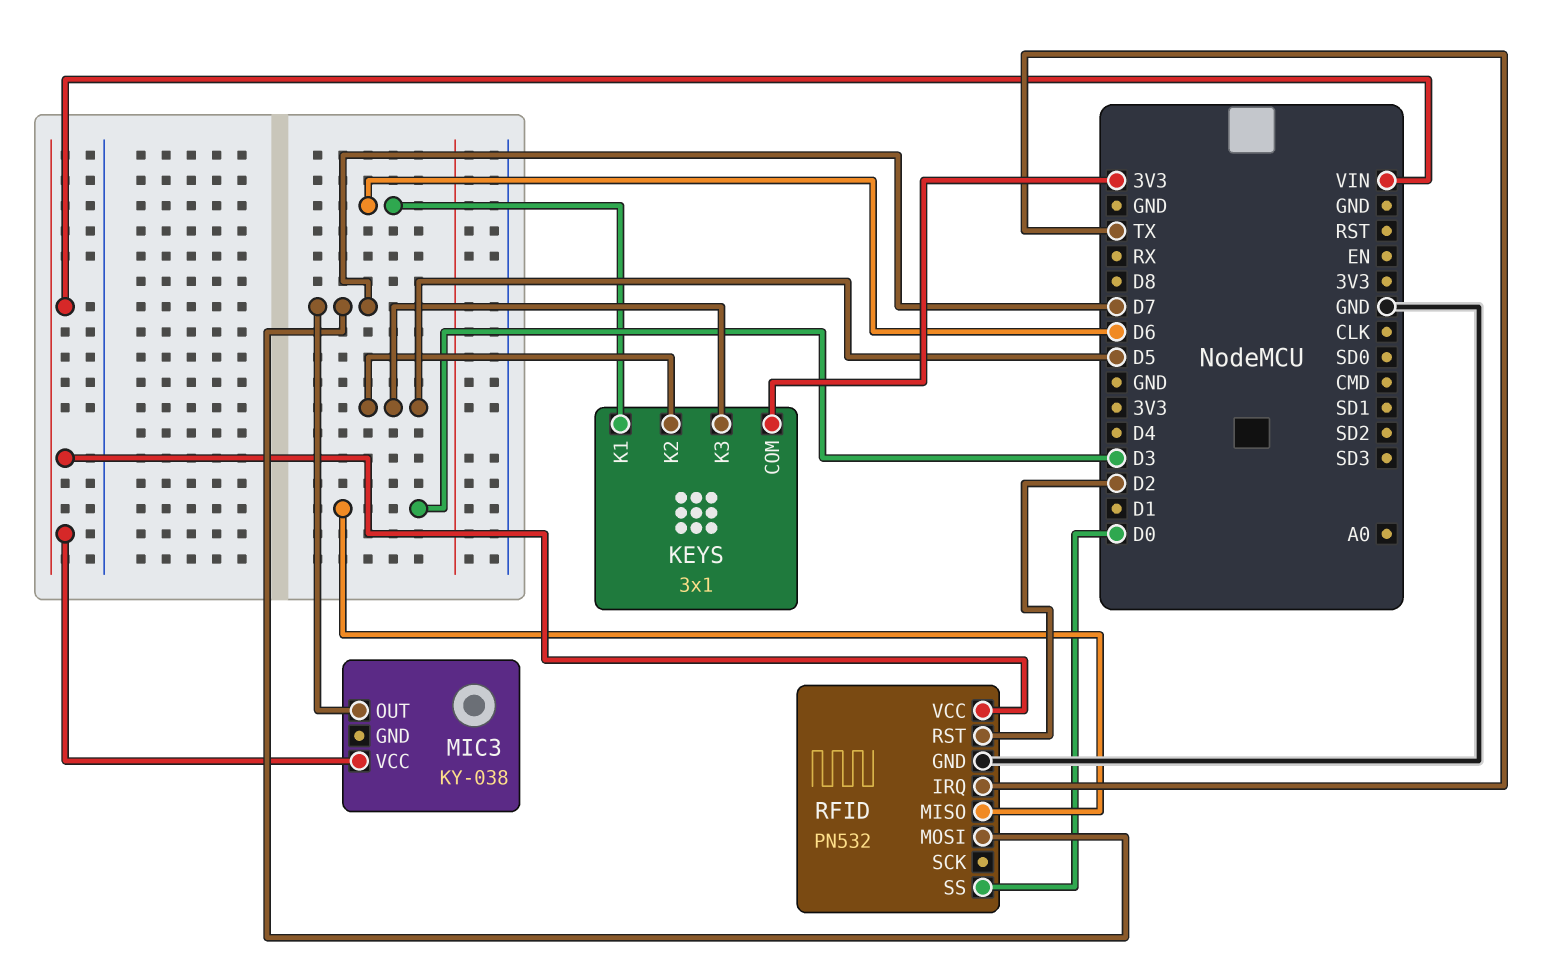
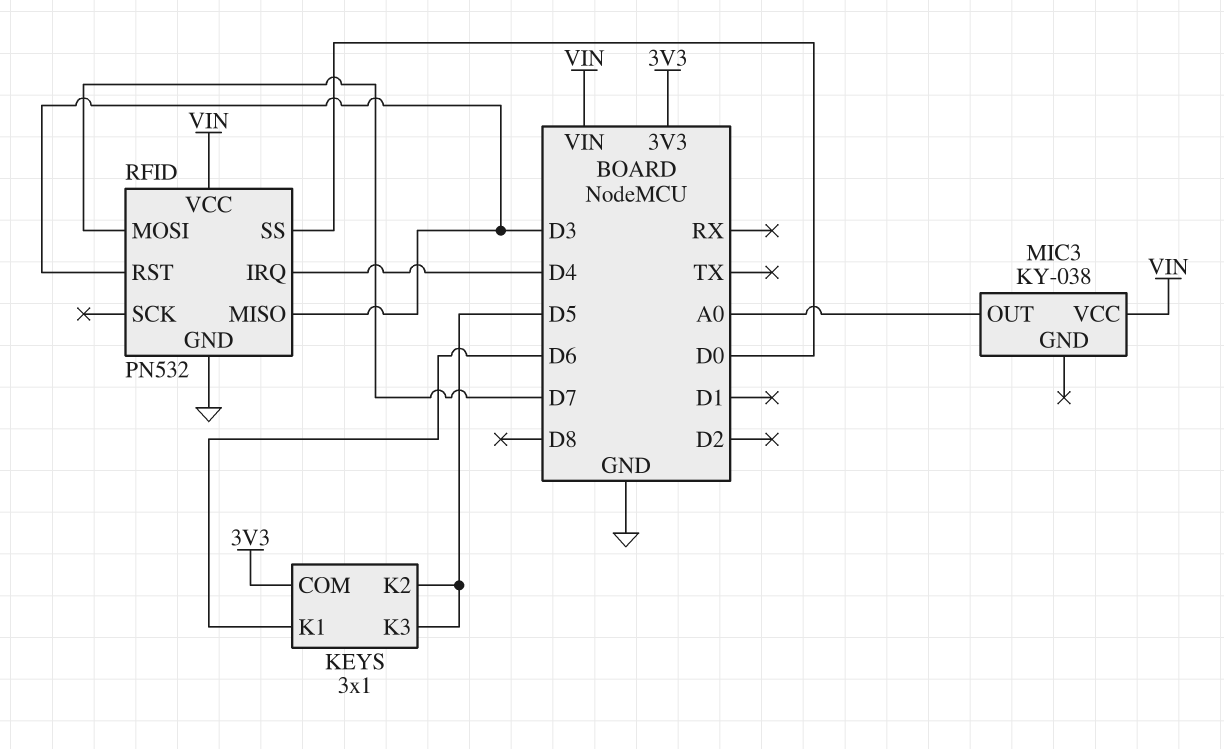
MIC3 pin OUT: D7 -> A0
RFID pin IRQ: TX -> D4
RFID pin RST: D2 -> D3

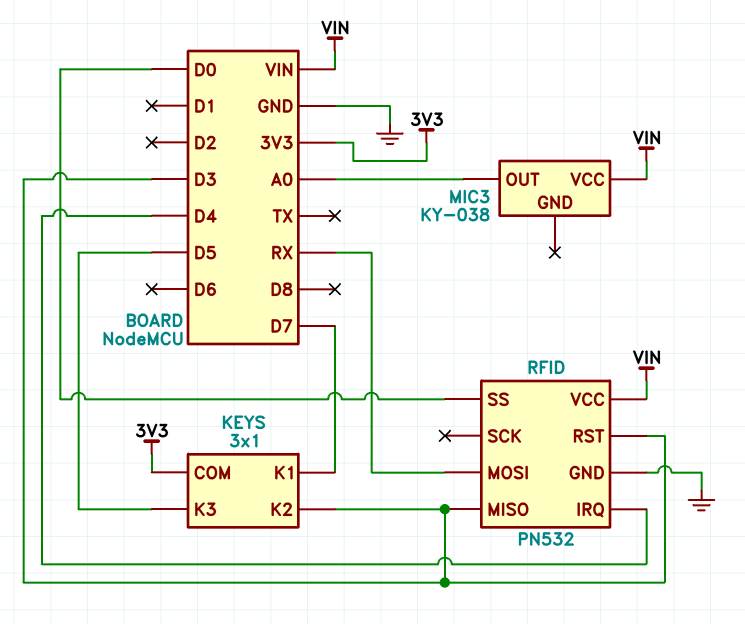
KEYS pin K1: D6 -> D7
KEYS pin K2: D5 -> D3
RFID pin MOSI: D7 -> RX

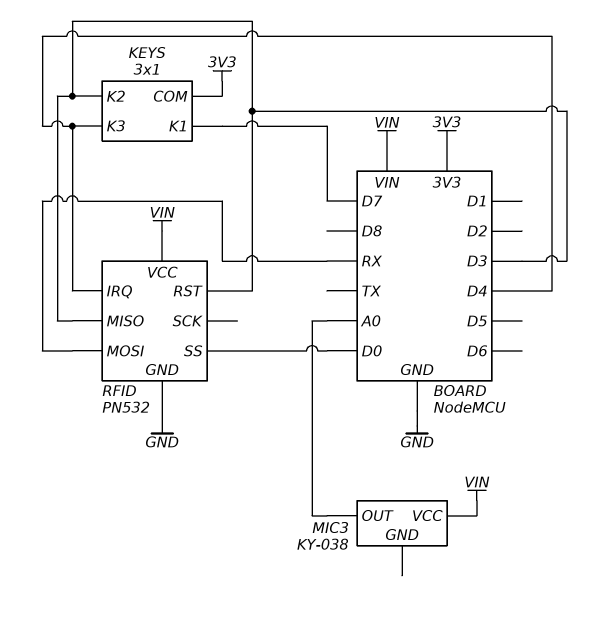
KEYS pin K3: D5 -> D4

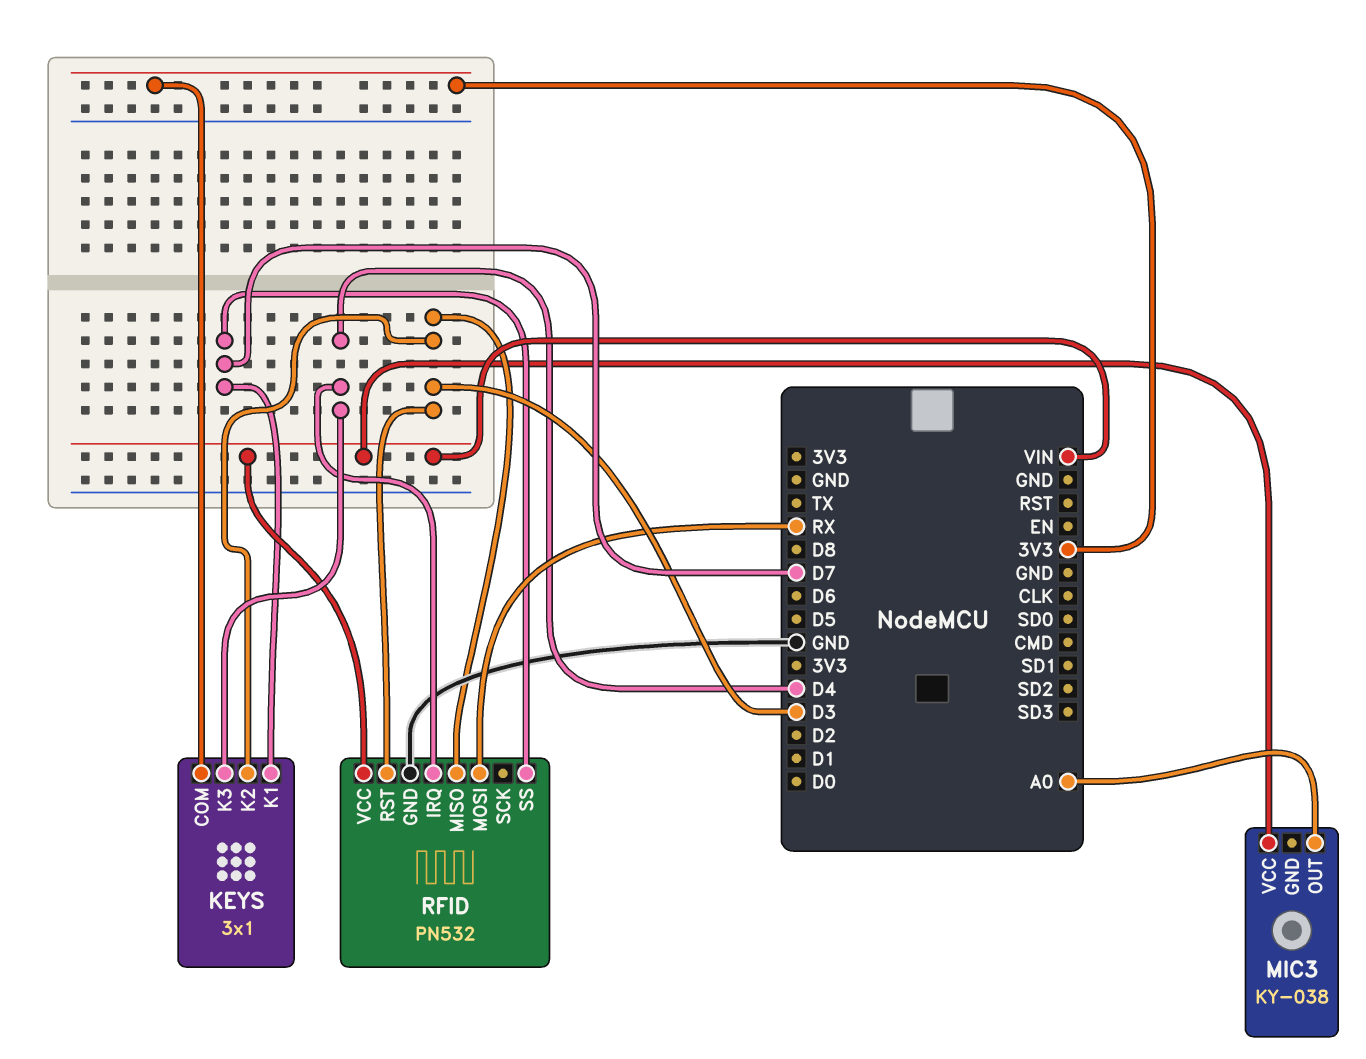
RFID pin SS: D0 -> D7

